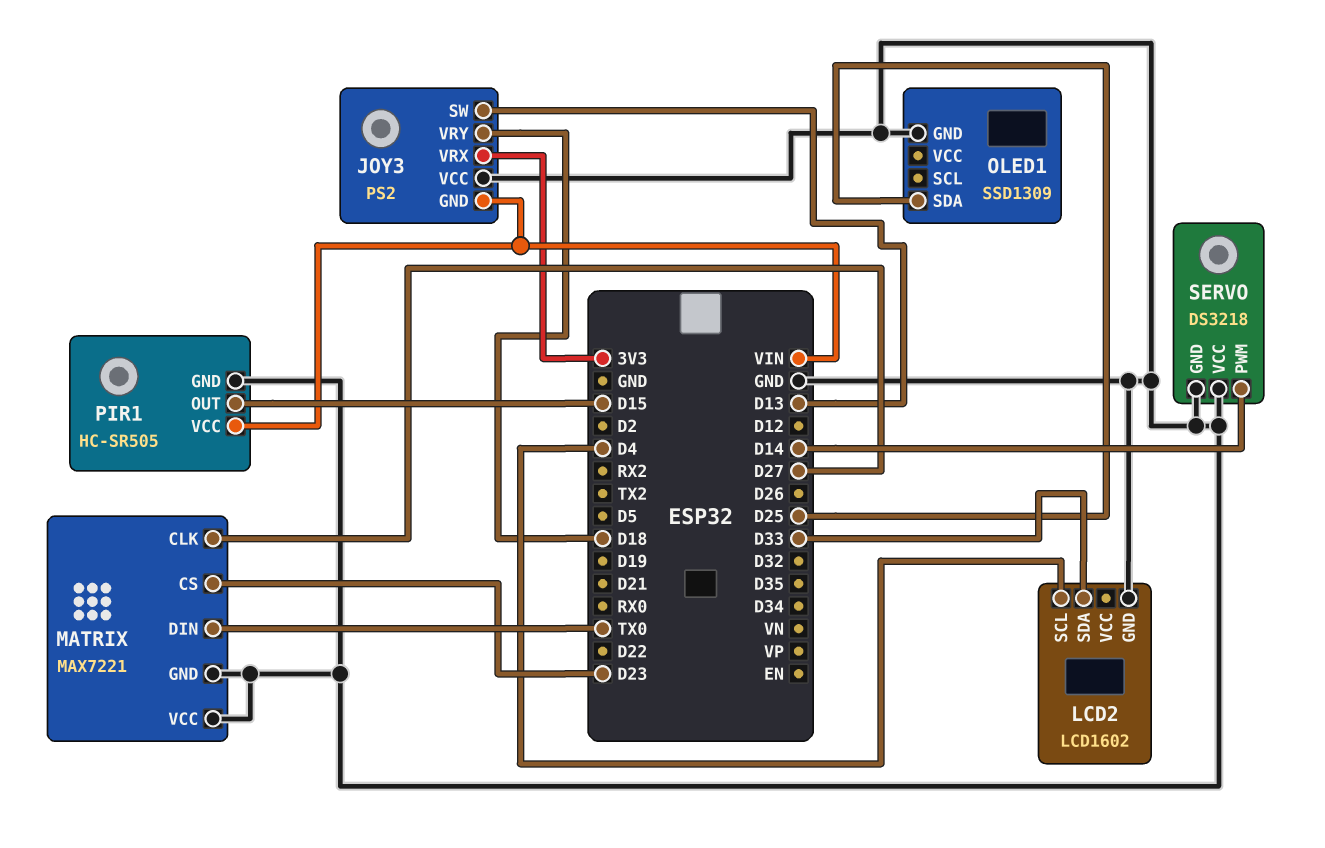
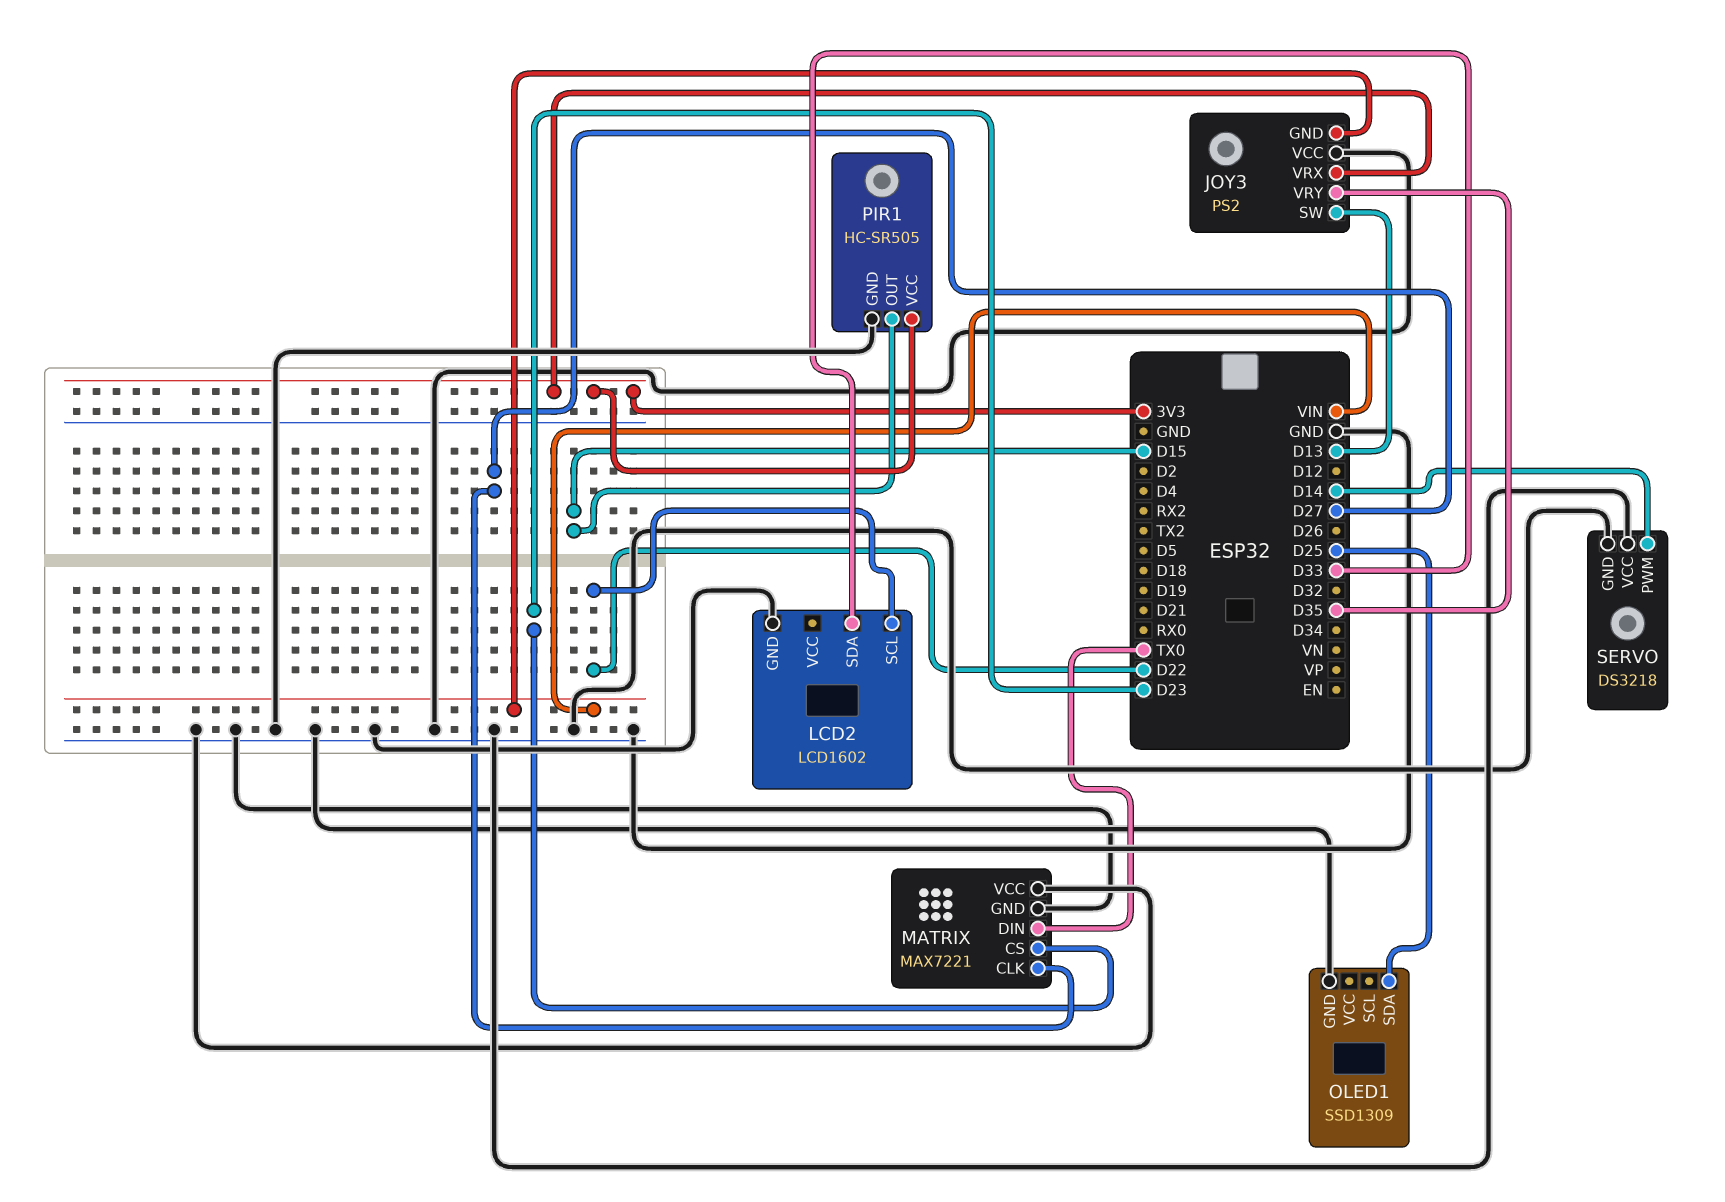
JOY3 pin VRY: D18 -> D35
LCD2 pin SCL: D4 -> D22
PIR1 pin VCC: VIN -> 3V3

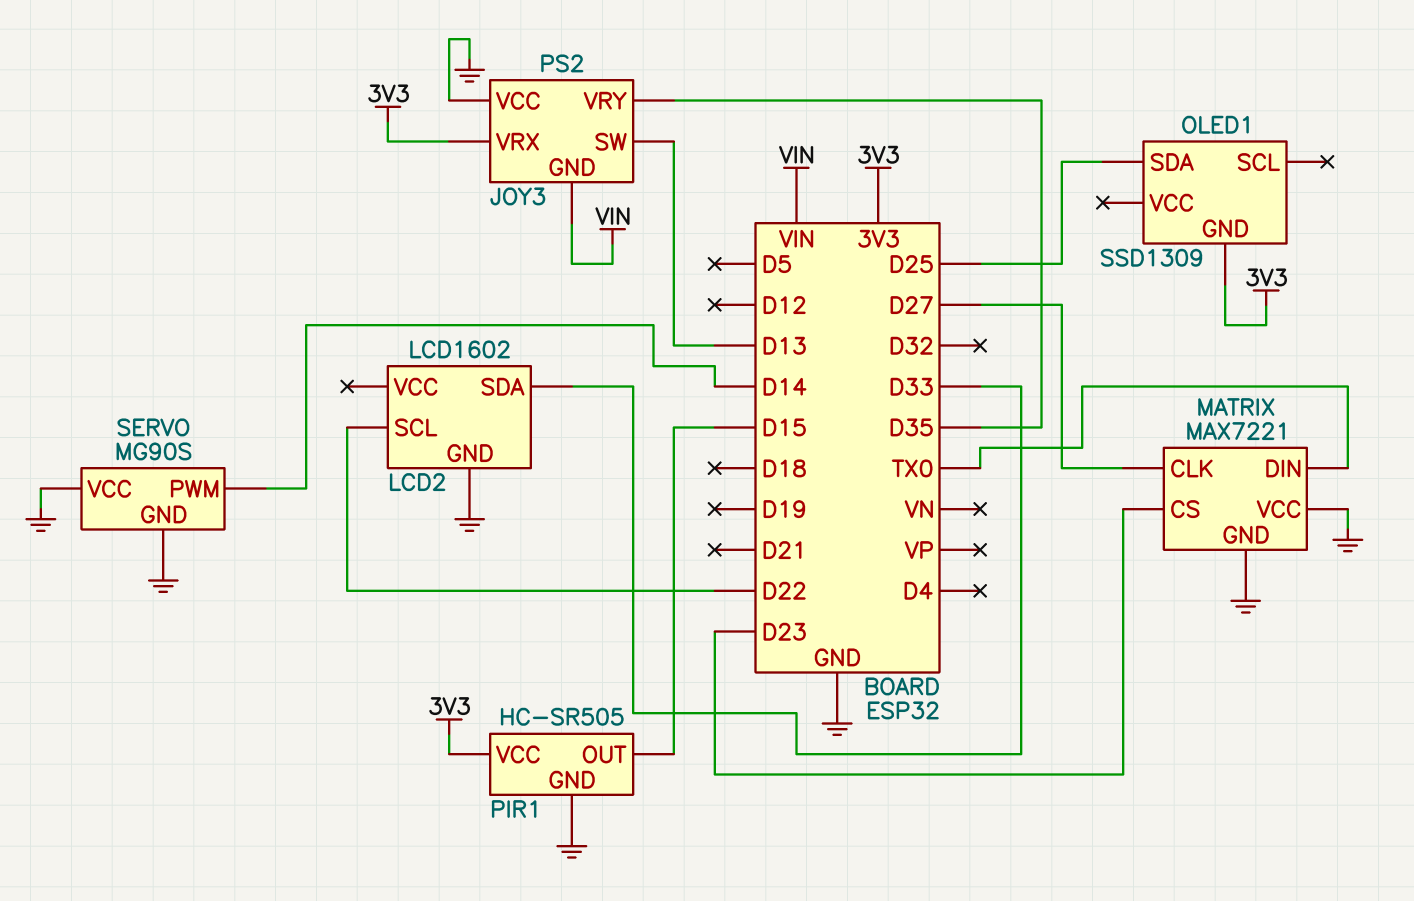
OLED1 pin GND: GND -> 3V3
SERVO: DS3218 -> MG90S

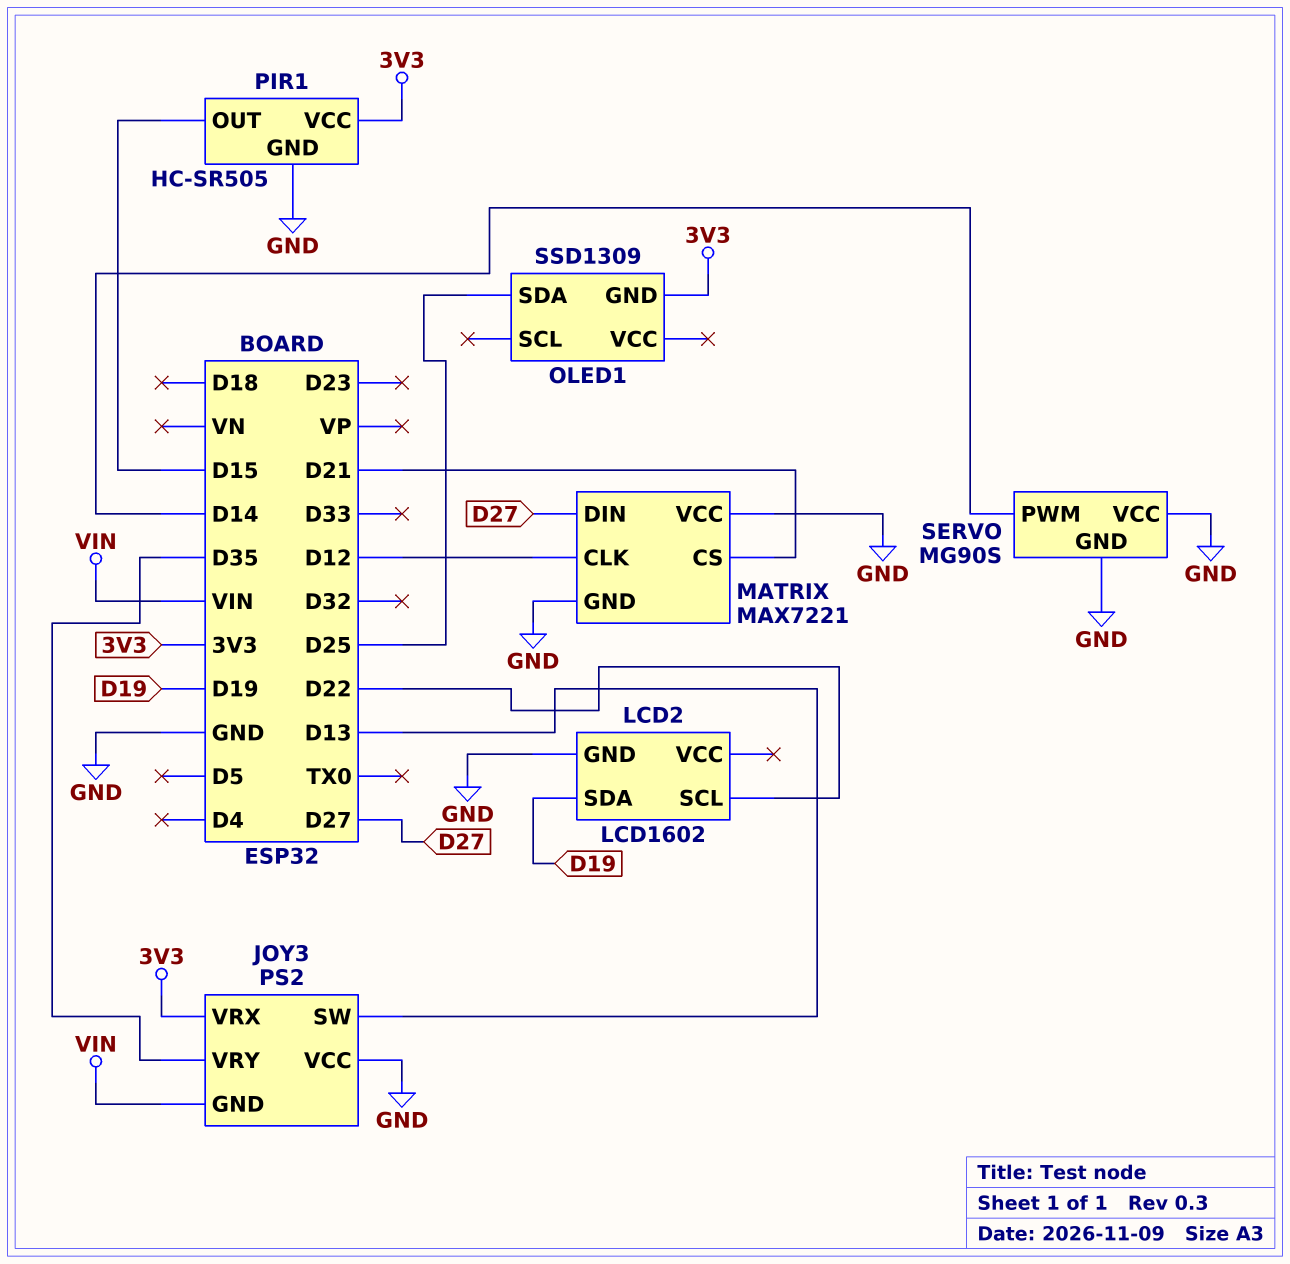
LCD2 pin SDA: D33 -> D19
MATRIX pin CLK: D27 -> D12
MATRIX pin CS: D23 -> D21
MATRIX pin DIN: TX0 -> D27

